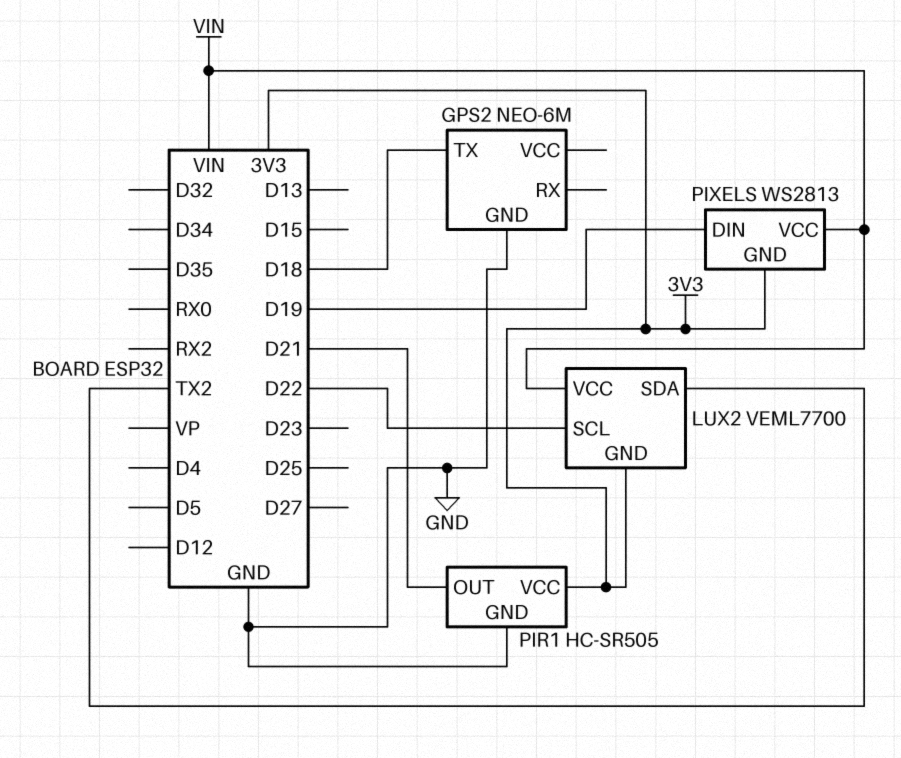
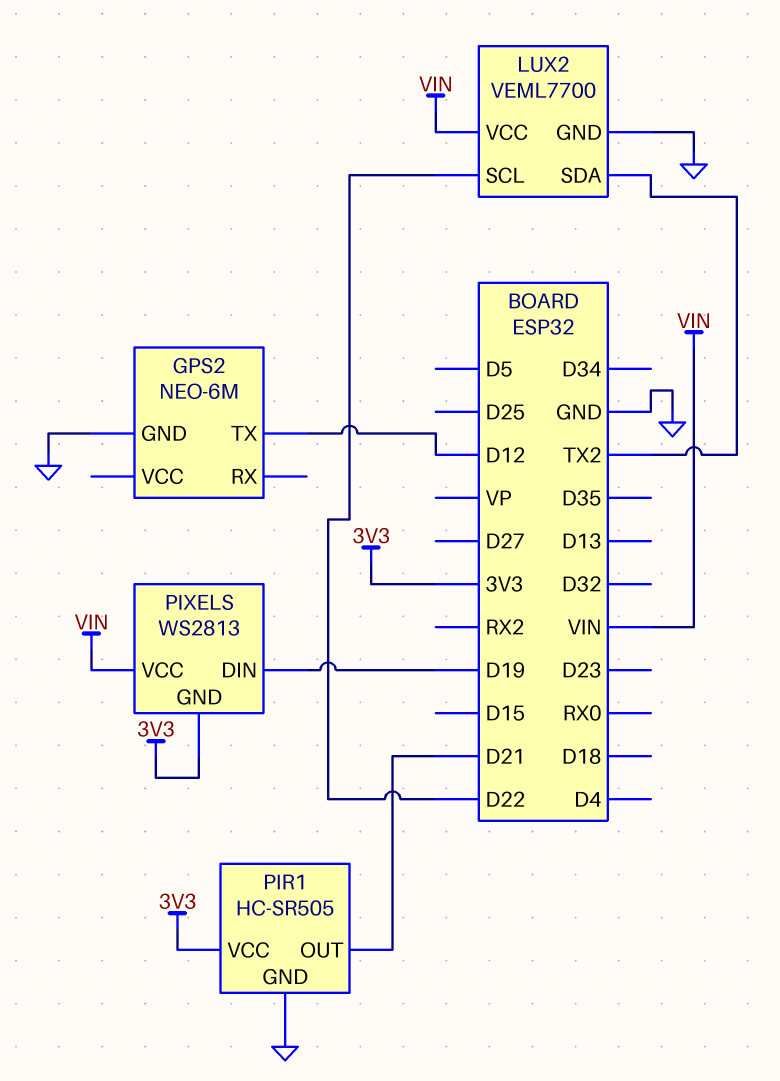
GPS2 pin TX: D18 -> D12
LUX2 pin GND: 3V3 -> GND

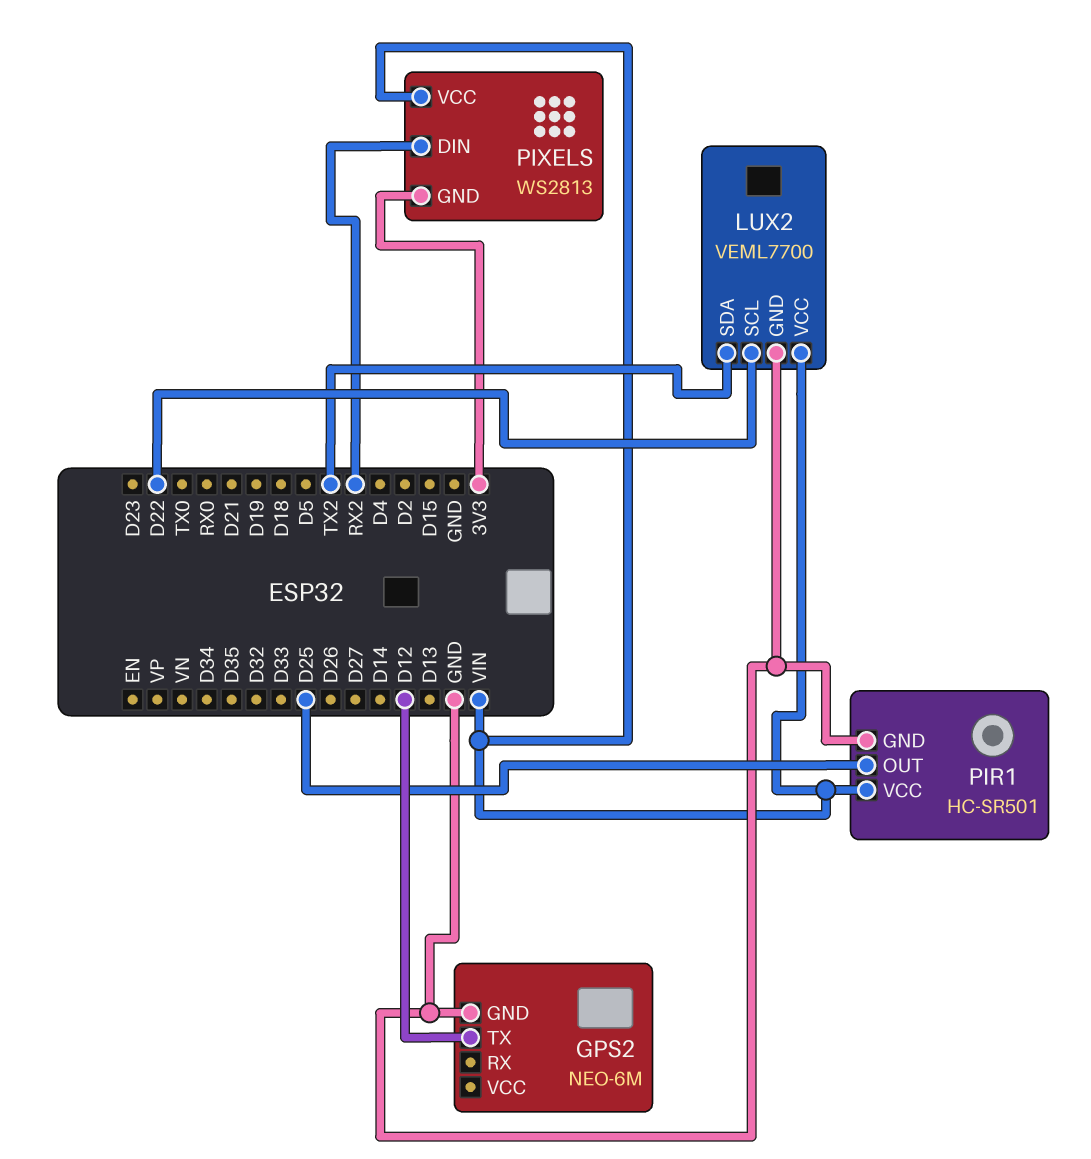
PIR1: HC-SR505 -> HC-SR501
PIR1 pin OUT: D21 -> D25
PIR1 pin VCC: 3V3 -> VIN
PIXELS pin DIN: D19 -> RX2

